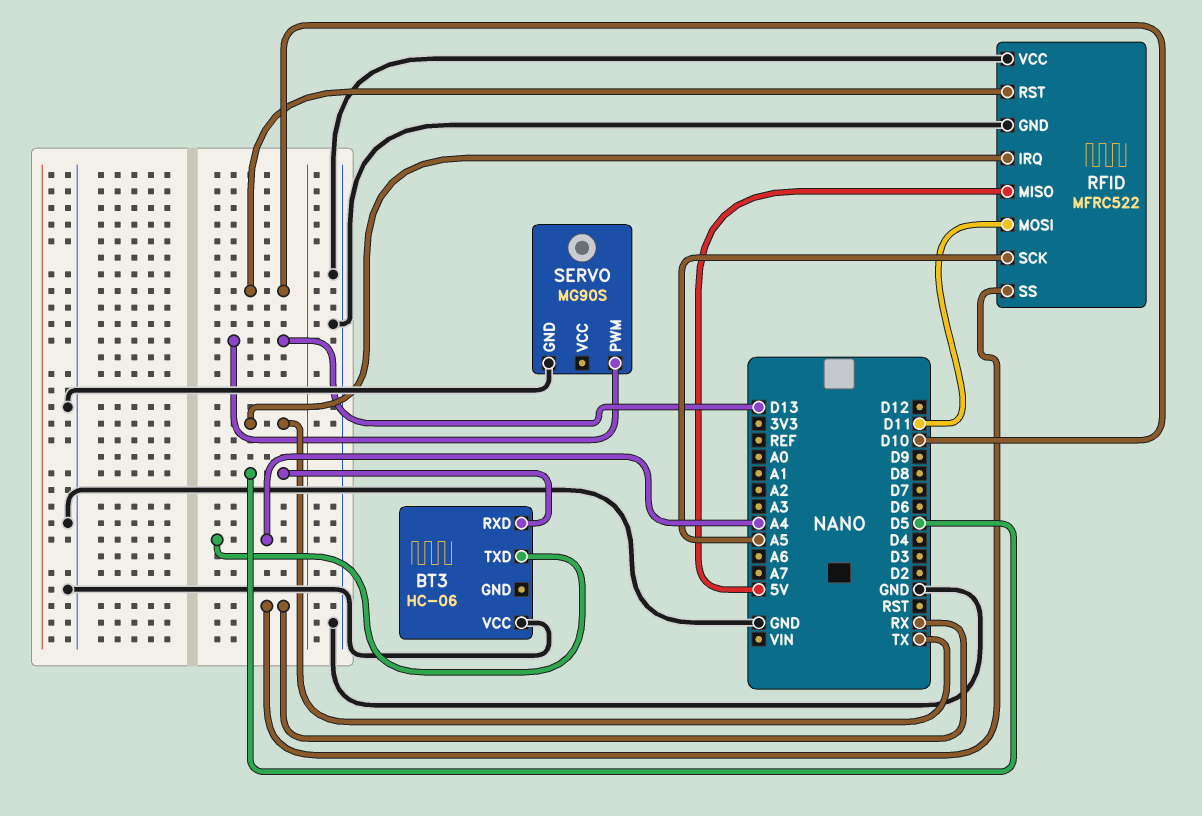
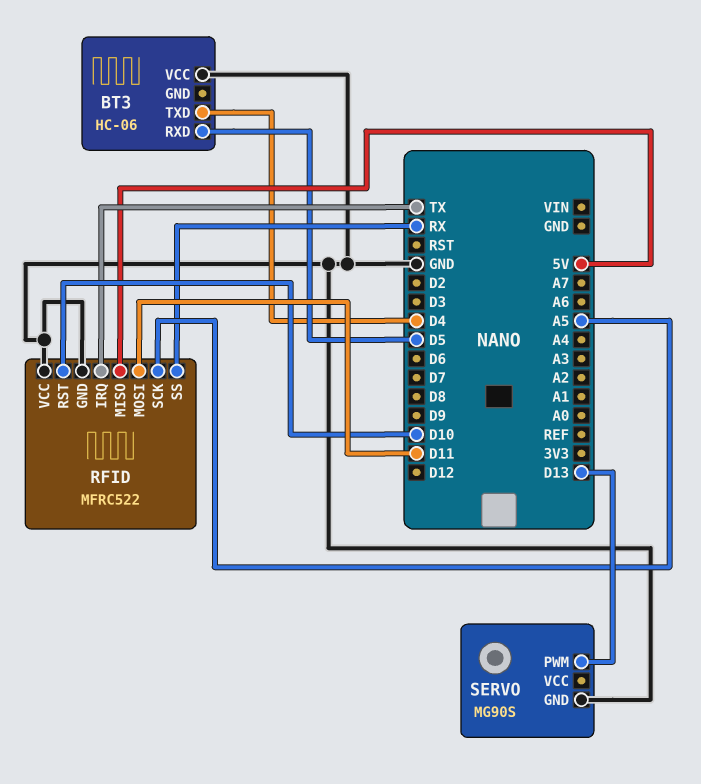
BT3 pin TXD: A4 -> D4

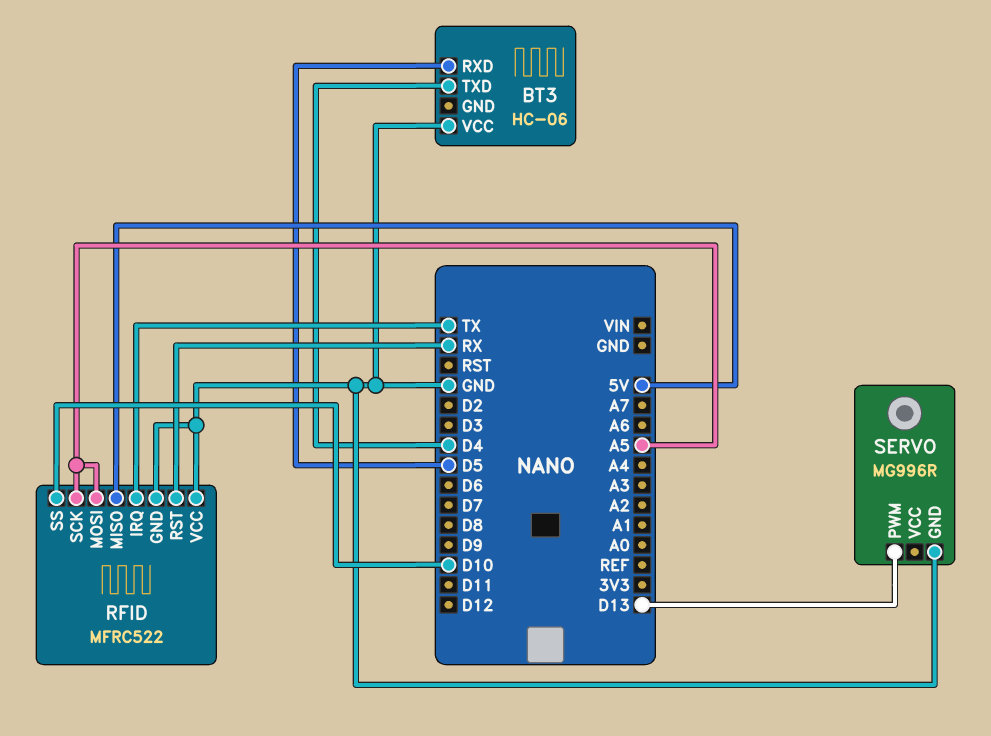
RFID pin MOSI: D11 -> A5
RFID pin RST: D10 -> RX
RFID pin SS: RX -> D10
SERVO: MG90S -> MG996R

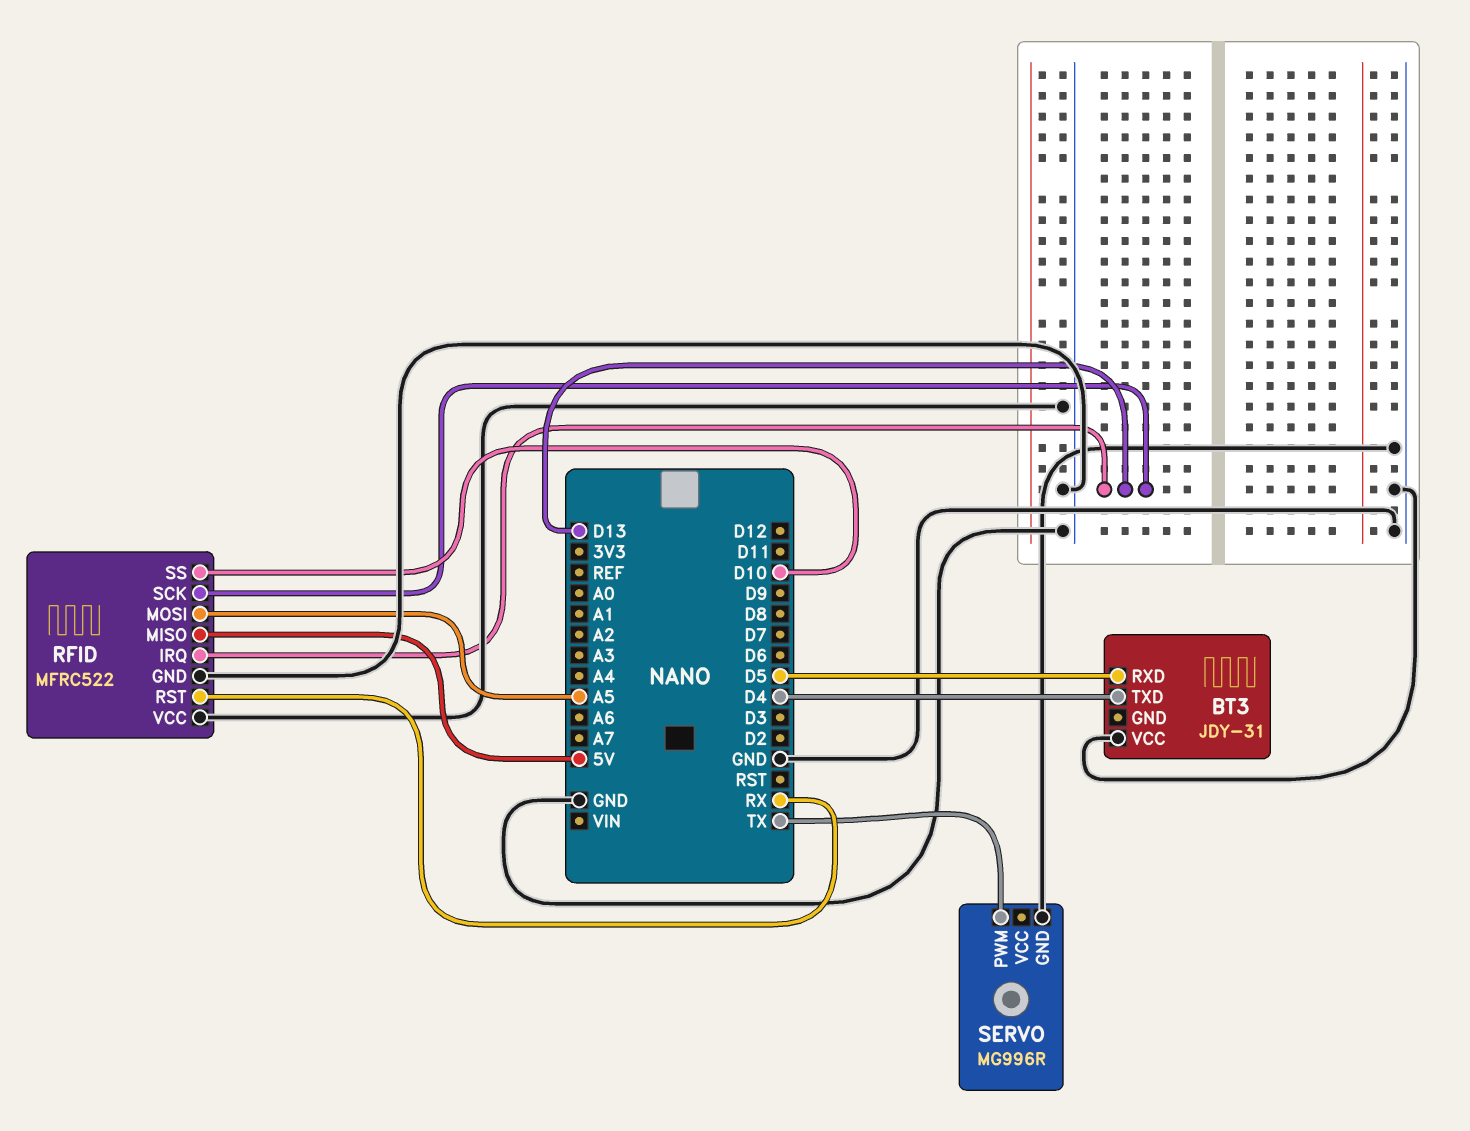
BT3: HC-06 -> JDY-31
RFID pin IRQ: TX -> D13
RFID pin SCK: A5 -> D13
SERVO pin PWM: D13 -> TX

